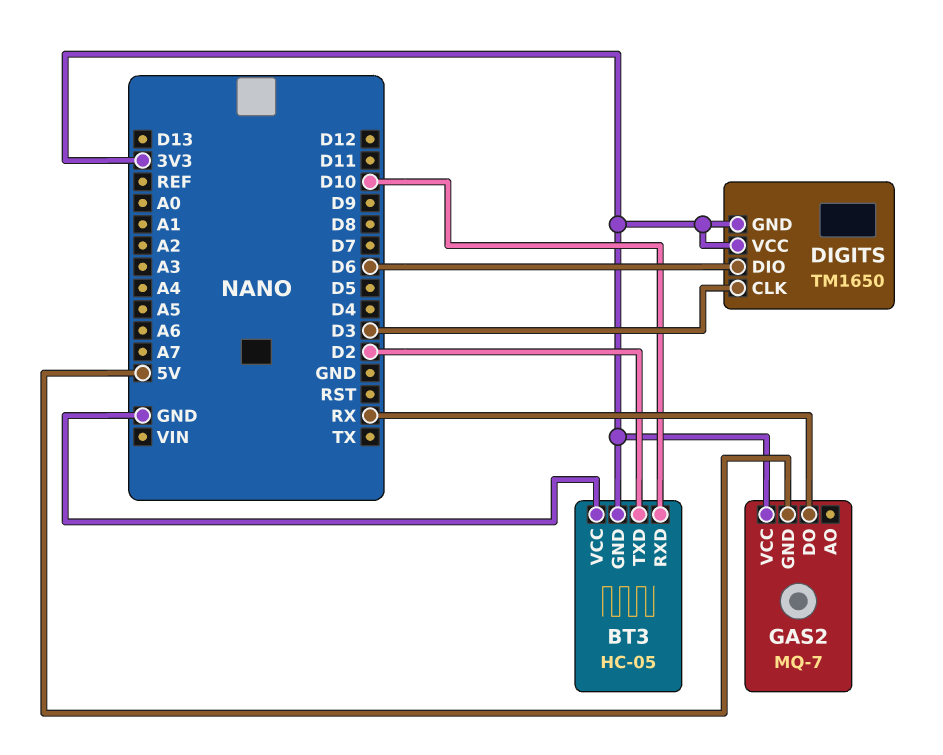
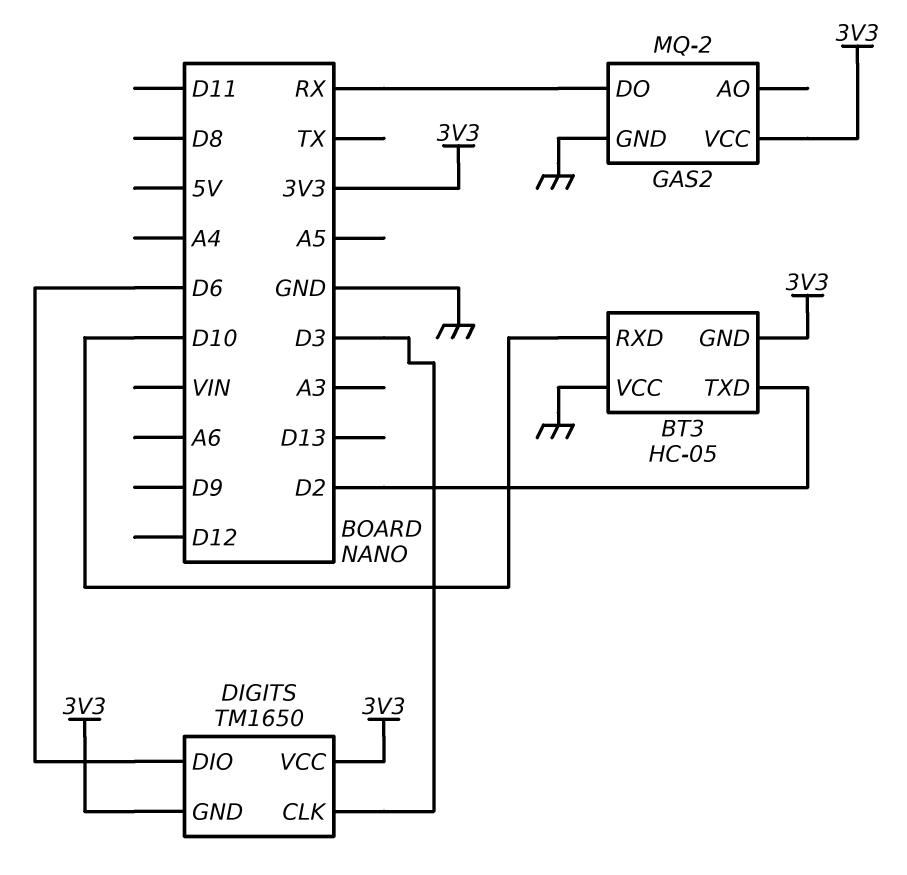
GAS2: MQ-7 -> MQ-2
GAS2 pin GND: 5V -> GND

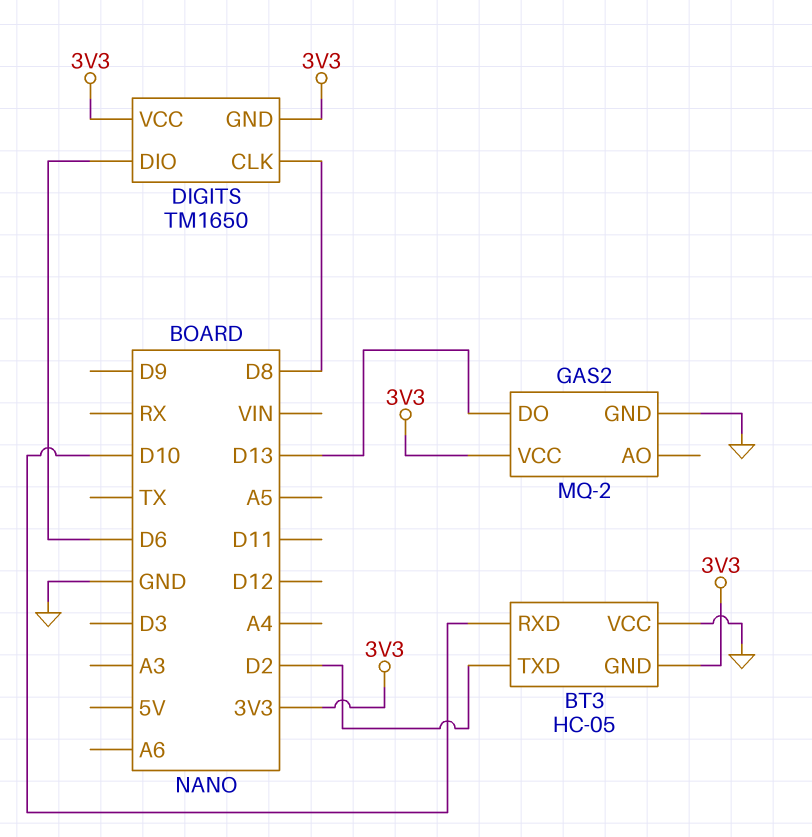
DIGITS pin CLK: D3 -> D8
GAS2 pin DO: RX -> D13

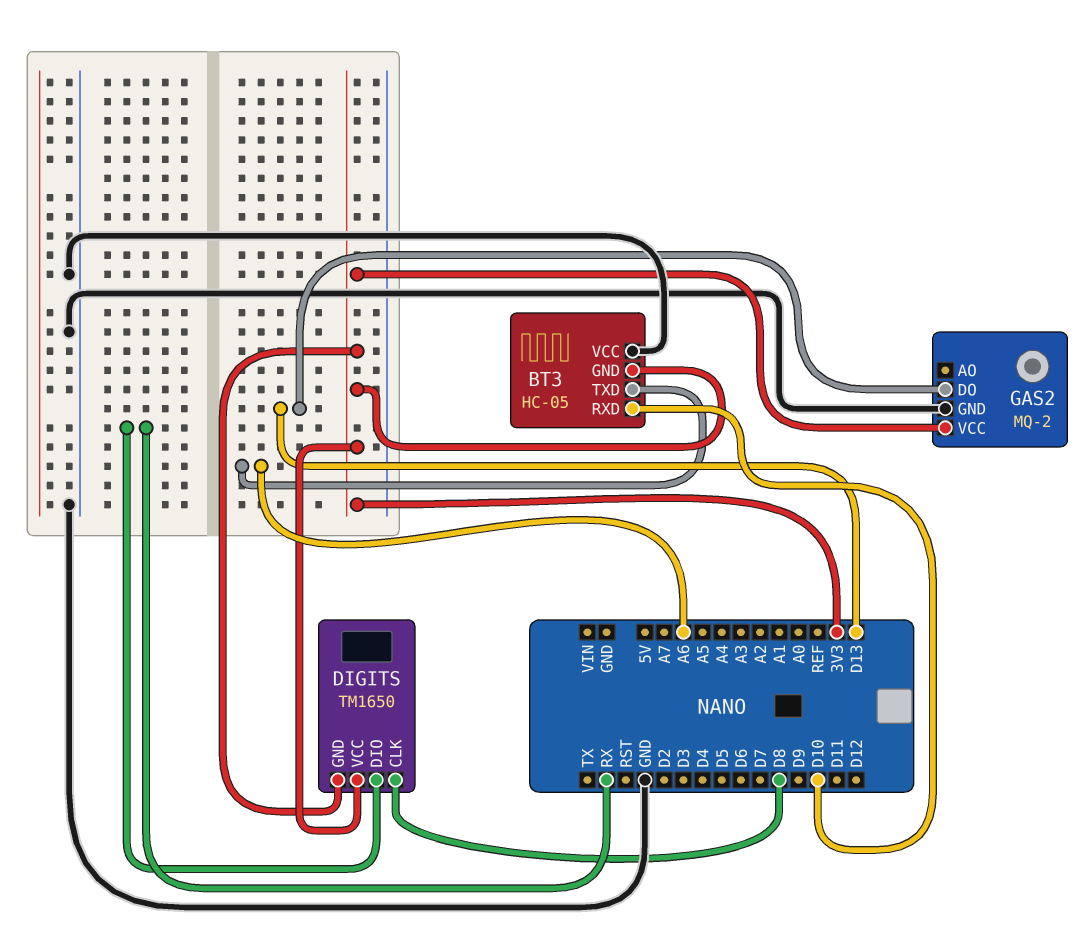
BT3 pin TXD: D2 -> A6
DIGITS pin DIO: D6 -> RX

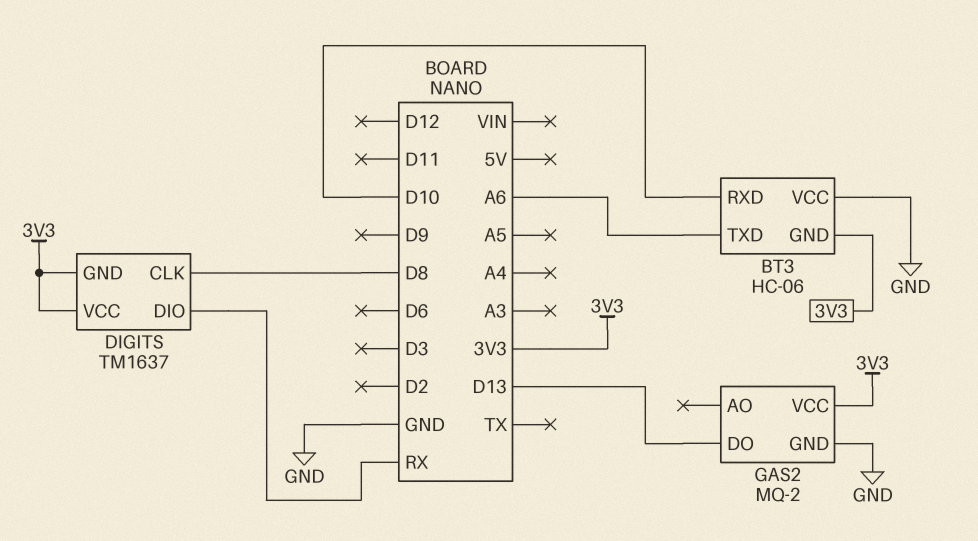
BT3: HC-05 -> HC-06
DIGITS: TM1650 -> TM1637

